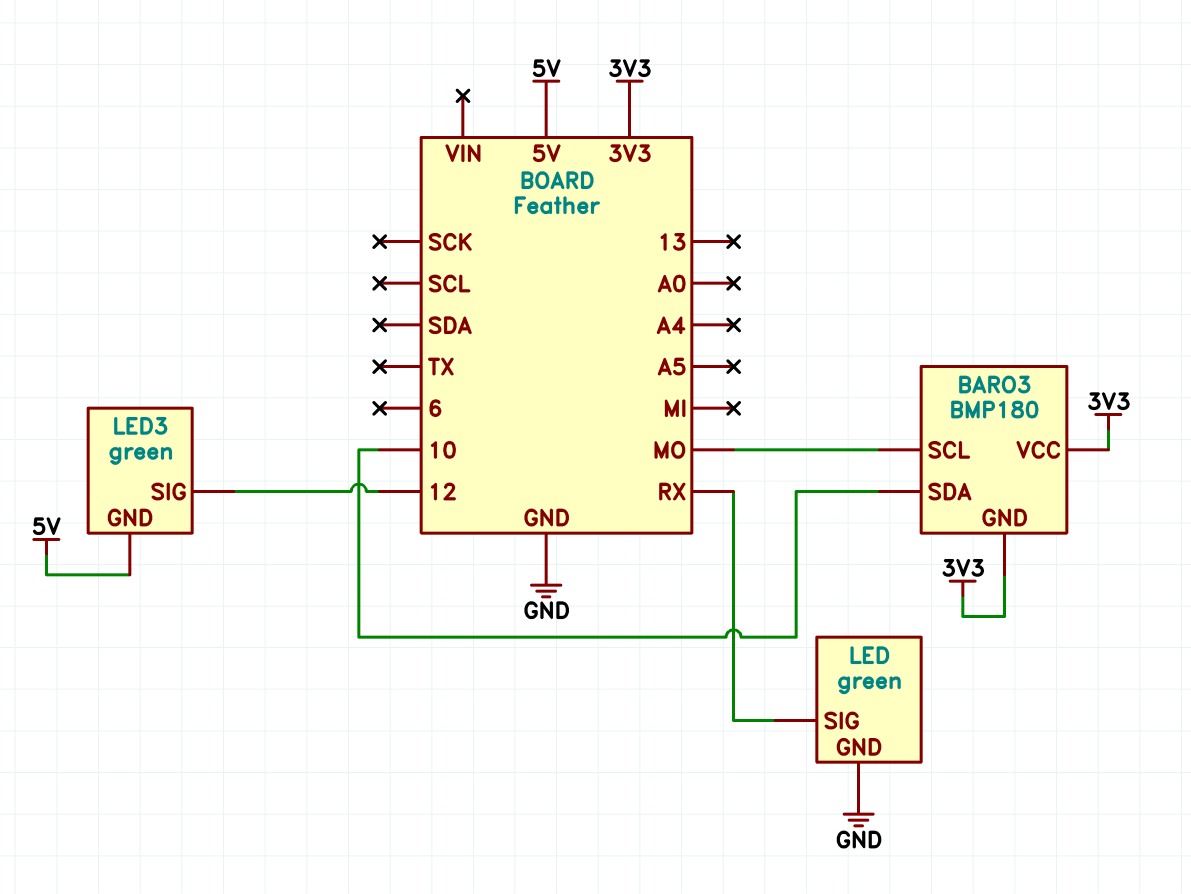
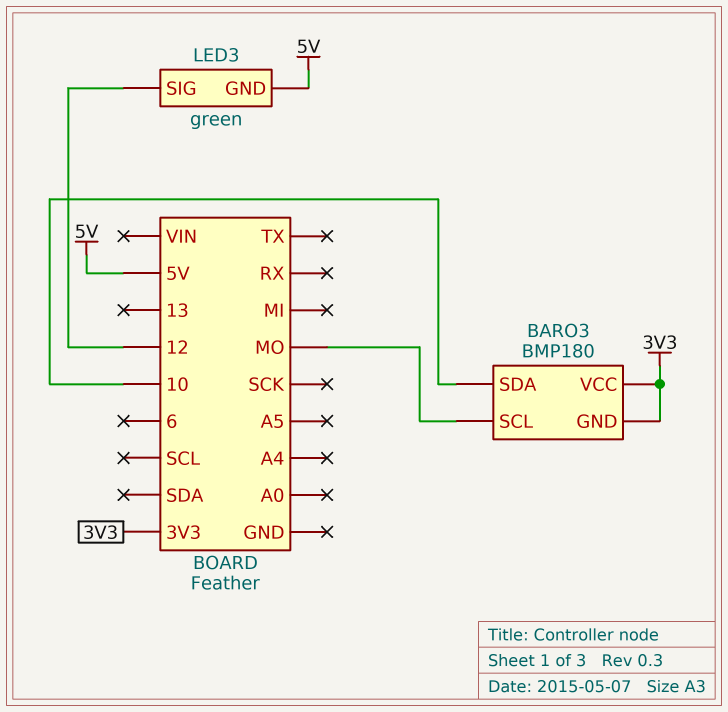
LED: green -> none
LED pin GND: GND -> none
LED pin SIG: RX -> none

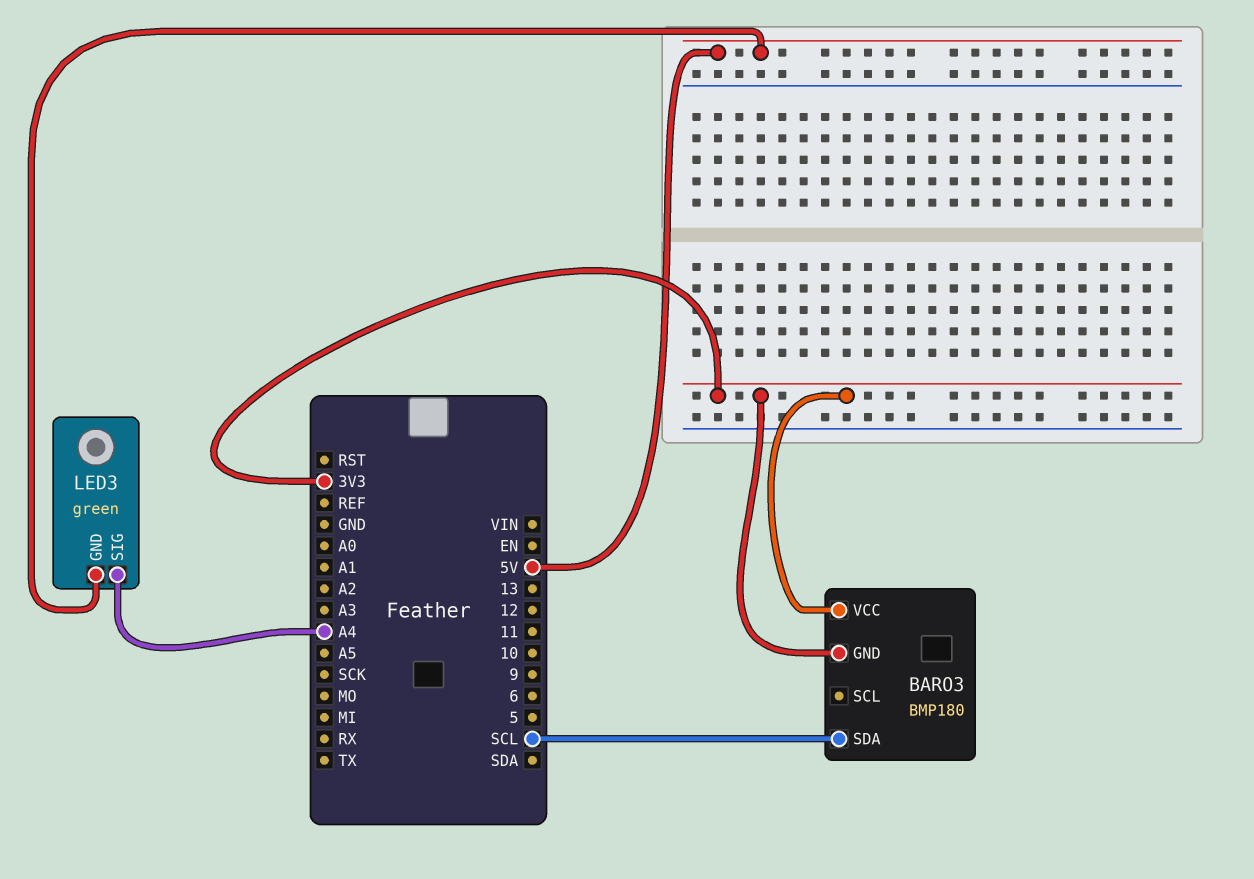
BARO3 pin SCL: MO -> none
BARO3 pin SDA: 10 -> SCL
LED3 pin SIG: 12 -> A4

